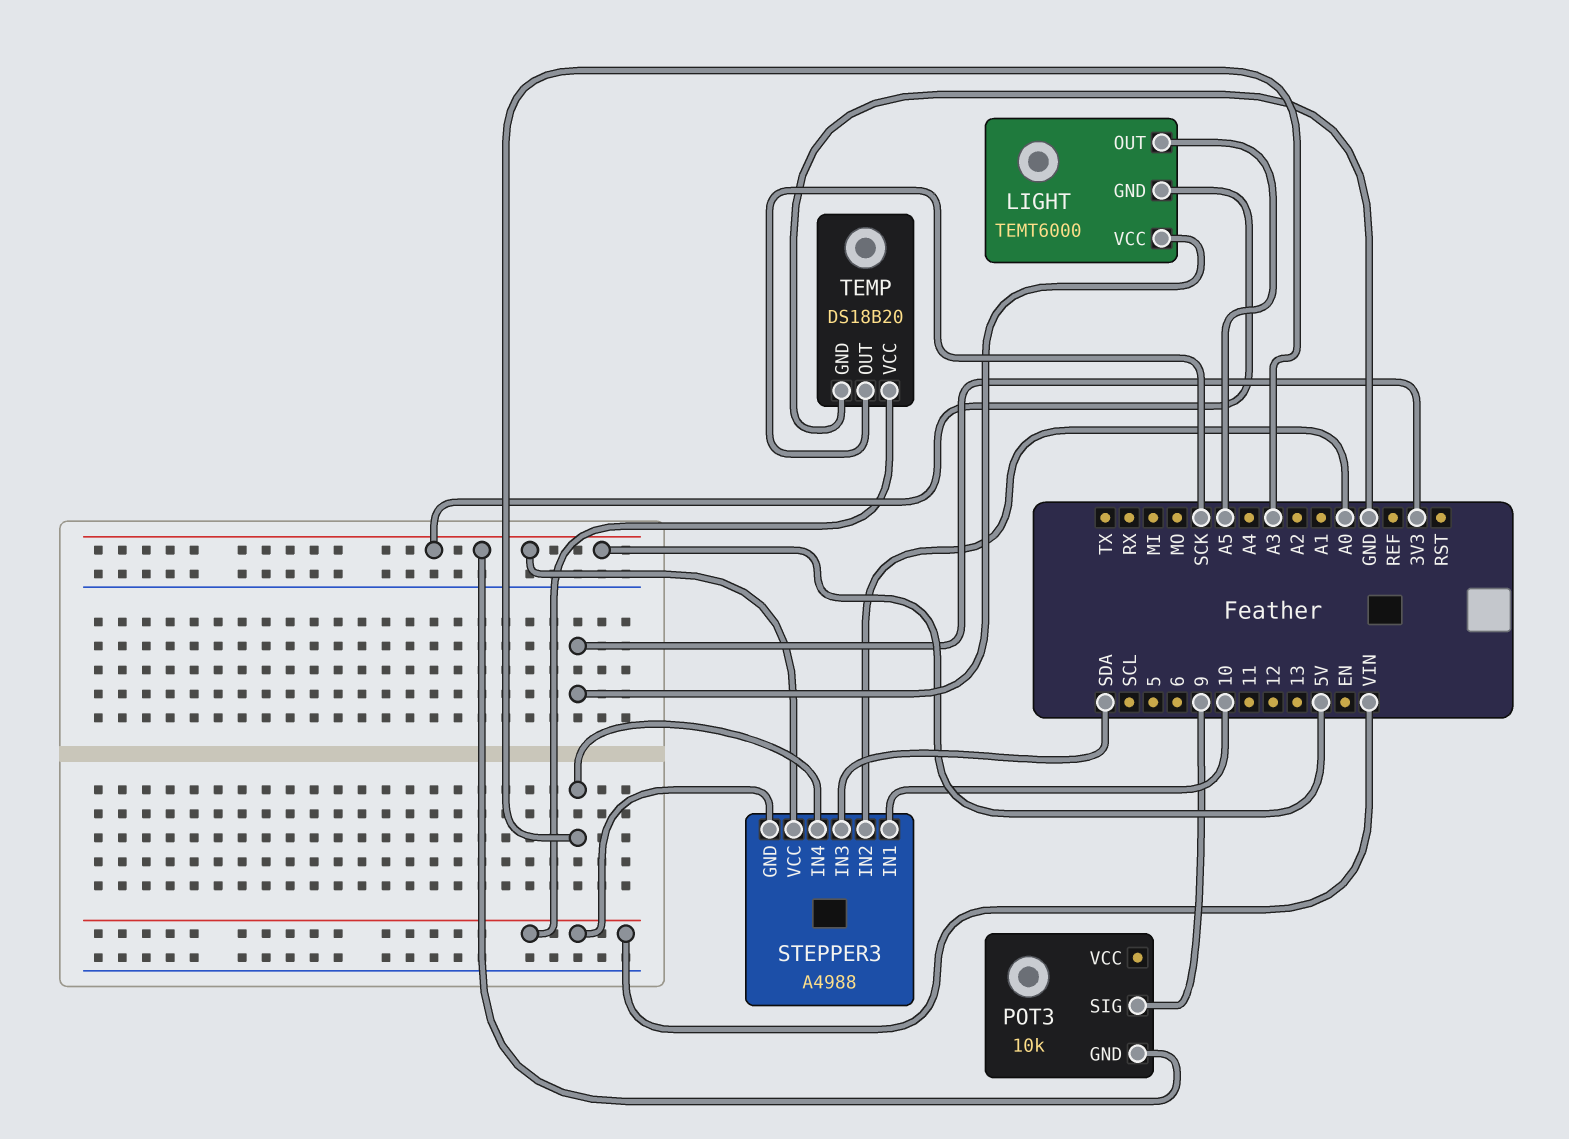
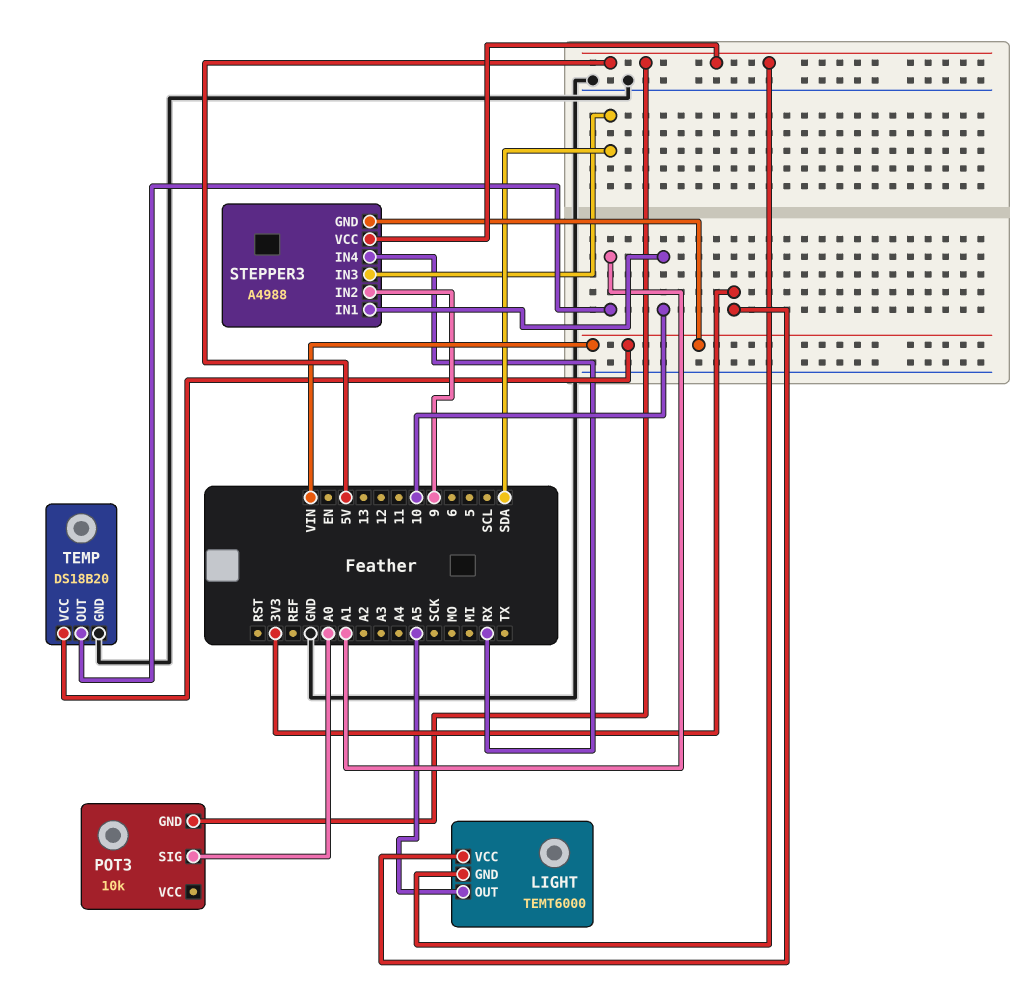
POT3 pin SIG: 9 -> A0
STEPPER3 pin IN2: A0 -> 9
STEPPER3 pin IN4: A3 -> RX
TEMP pin OUT: SCK -> A1

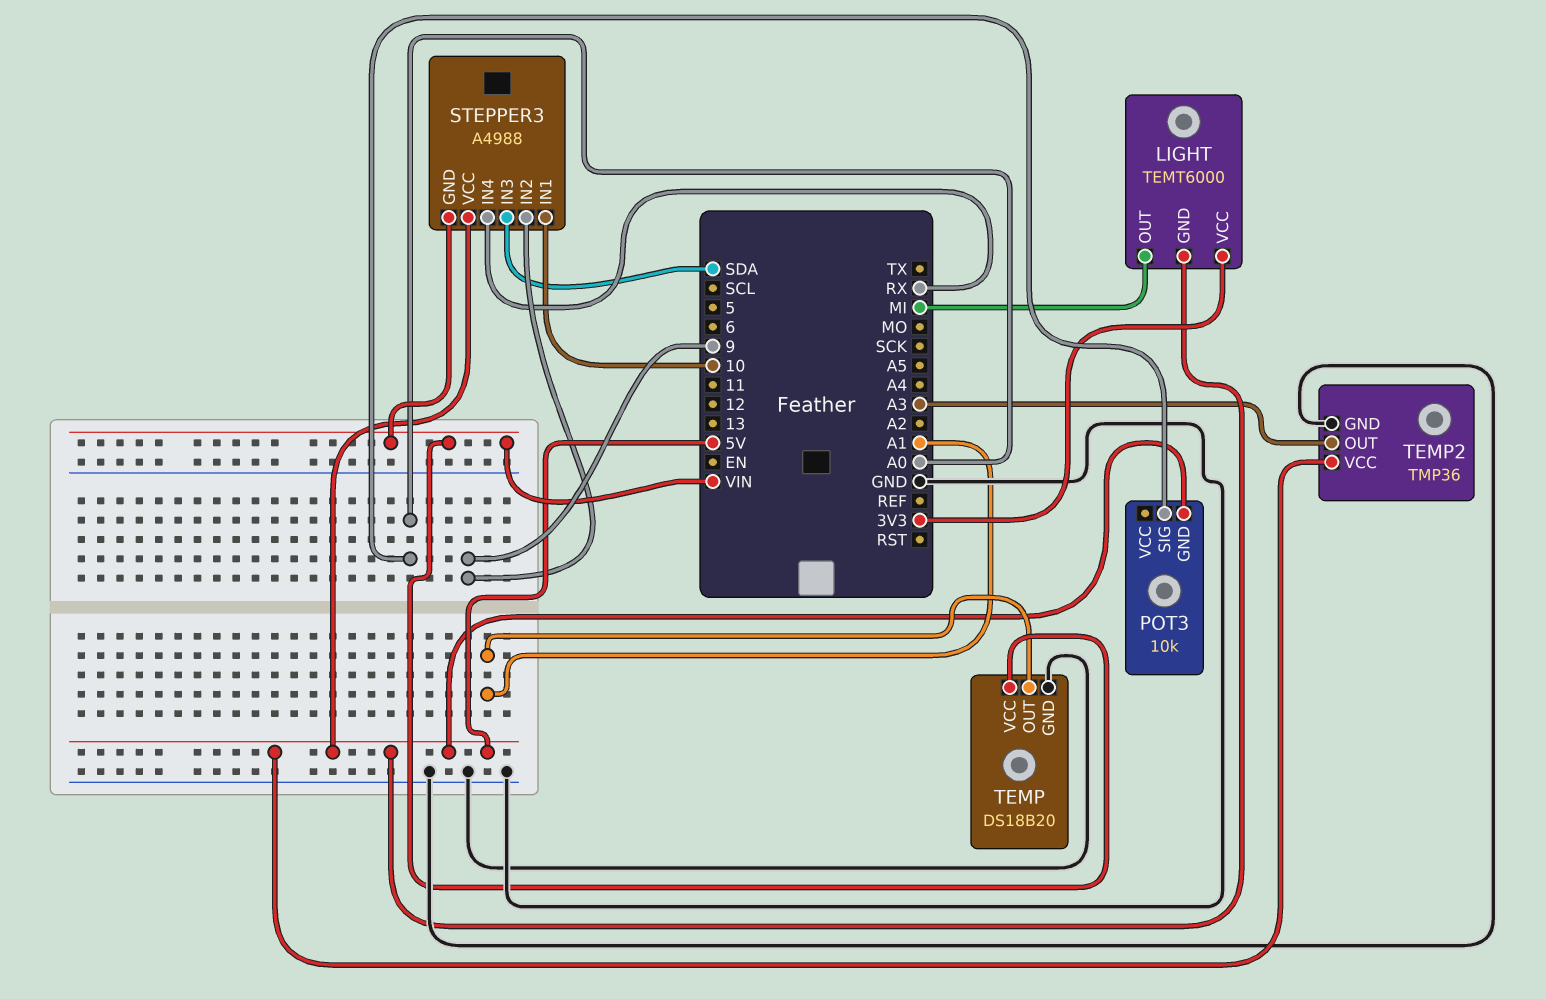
LIGHT pin OUT: A5 -> MI
TEMP2: none -> TMP36
TEMP2 pin GND: none -> GND
TEMP2 pin OUT: none -> A3
TEMP2 pin VCC: none -> 5V

